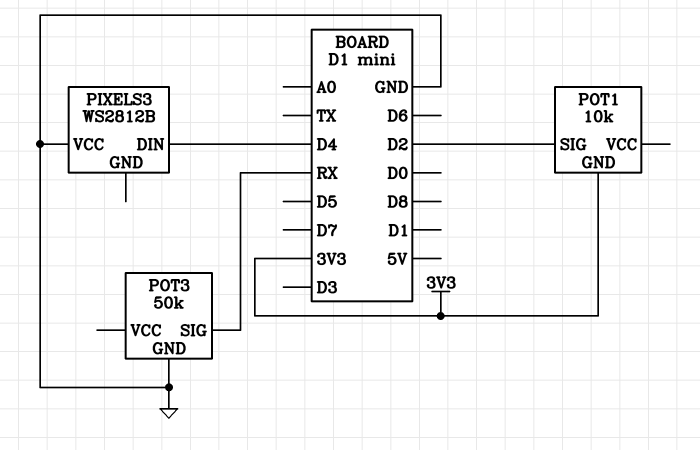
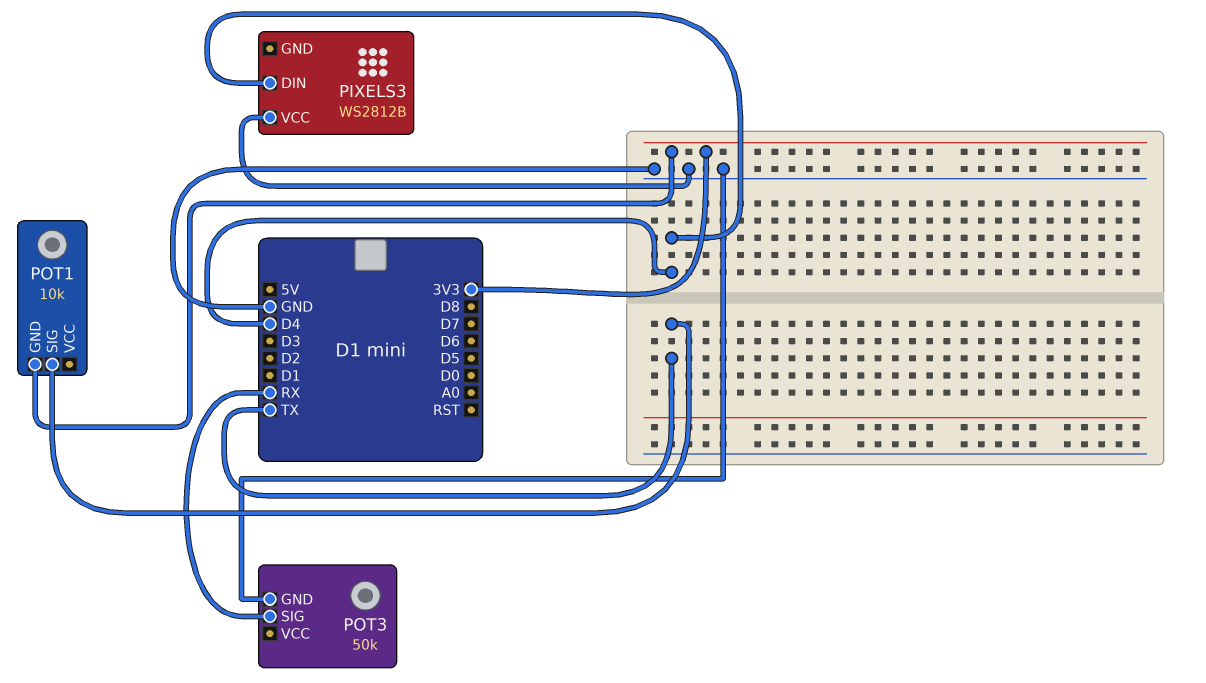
POT1 pin SIG: D2 -> TX

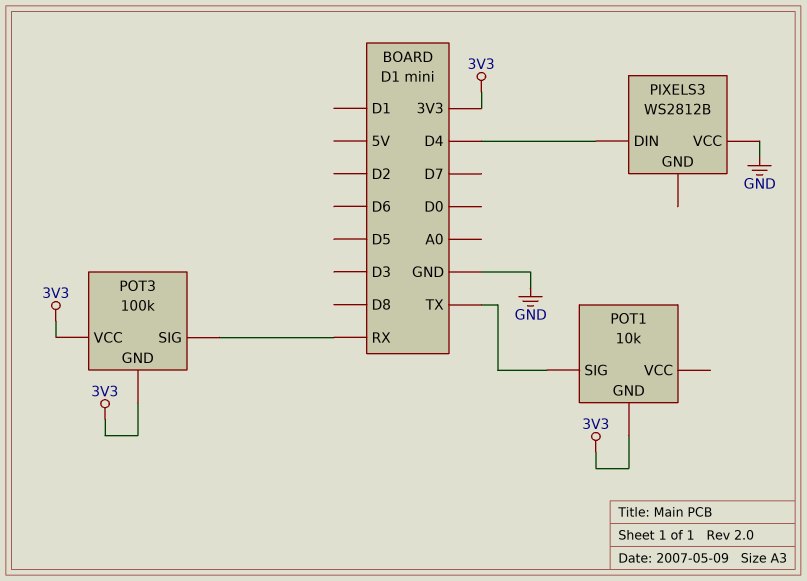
POT3: 50k -> 100k
POT3 pin GND: GND -> 3V3
POT3 pin VCC: none -> 3V3

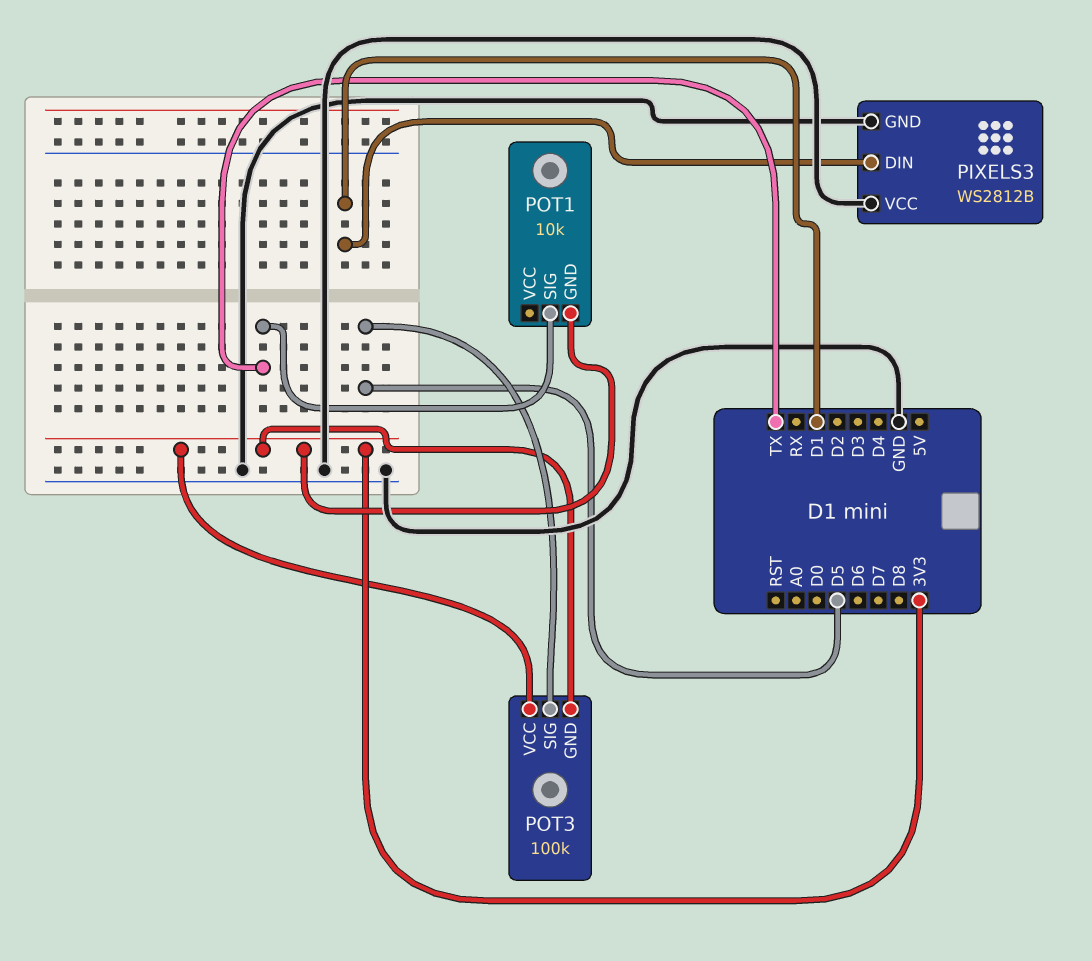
PIXELS3 pin DIN: D4 -> D1
PIXELS3 pin GND: none -> GND
POT3 pin SIG: RX -> D5

